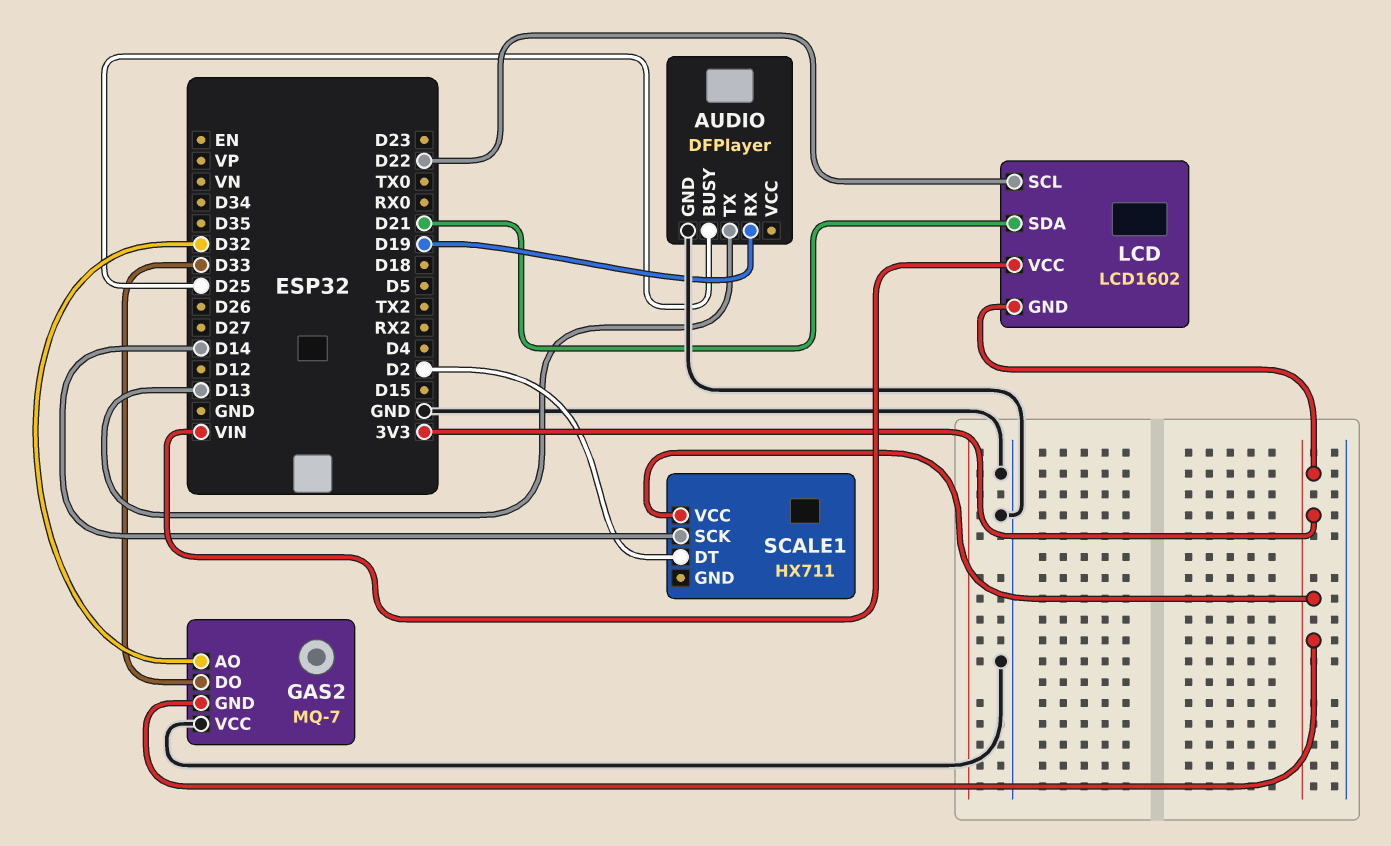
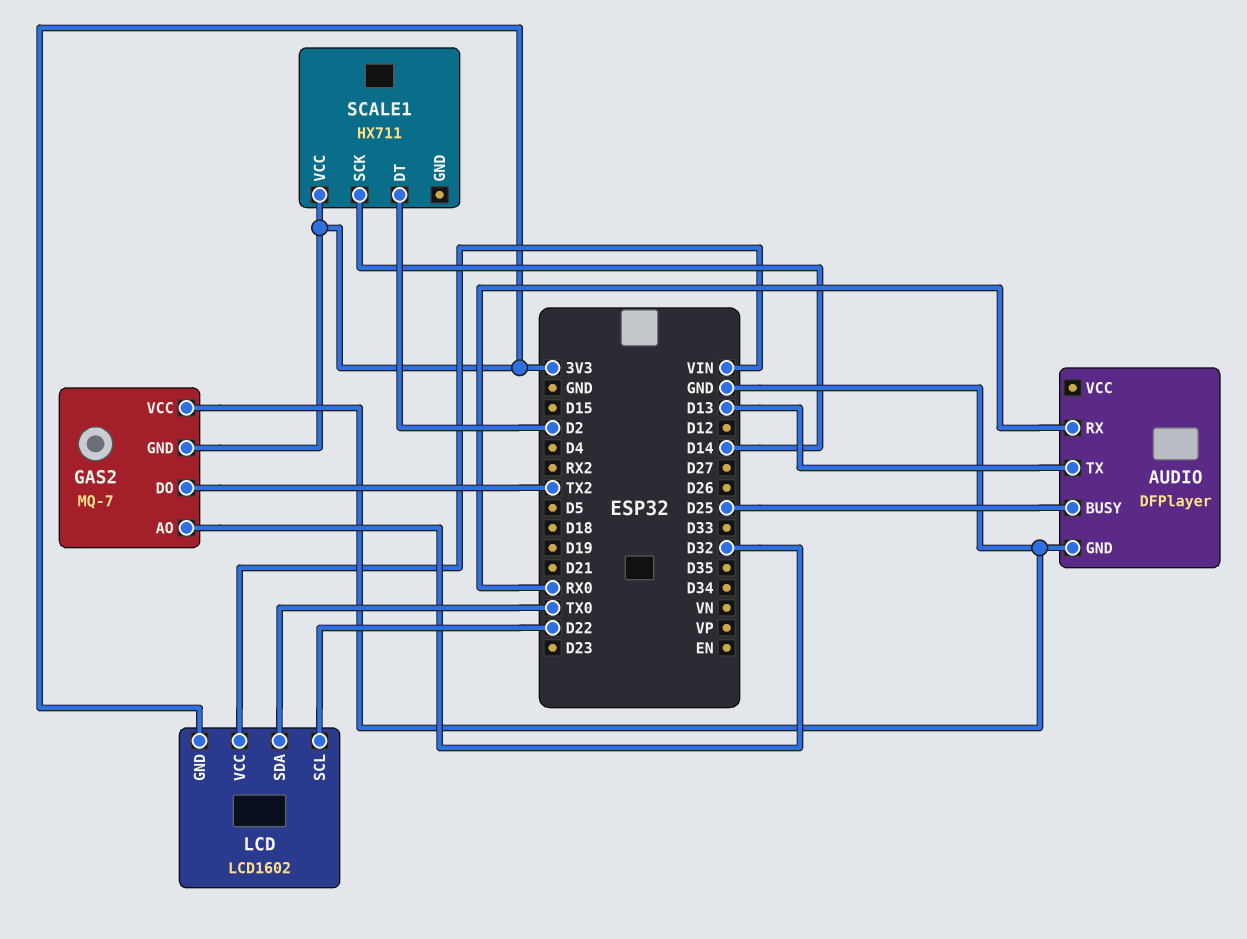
AUDIO pin RX: D19 -> RX0
GAS2 pin DO: D33 -> TX2
LCD pin SDA: D21 -> TX0

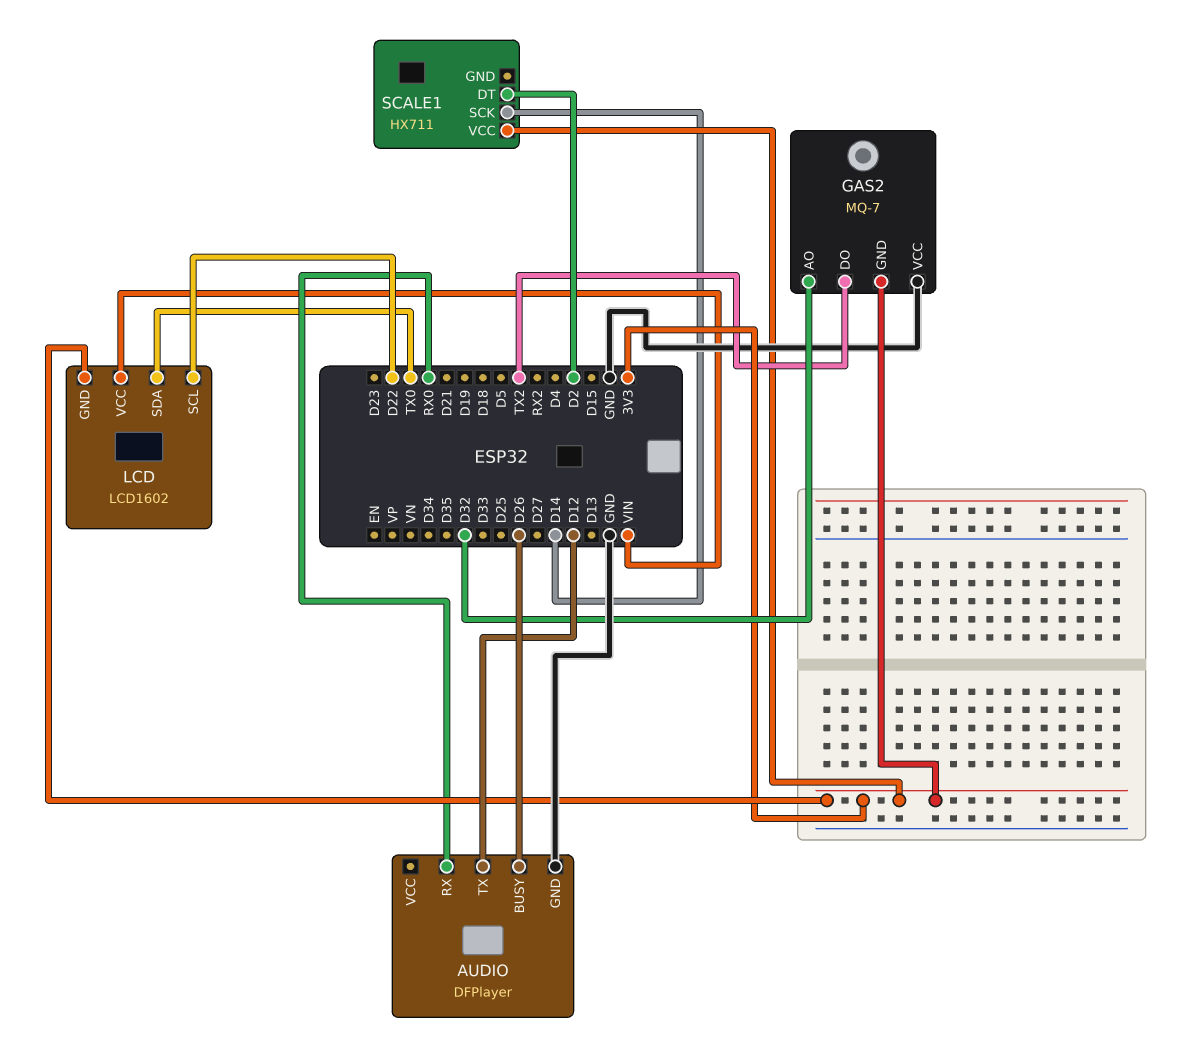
AUDIO pin BUSY: D25 -> D26
AUDIO pin TX: D13 -> D12

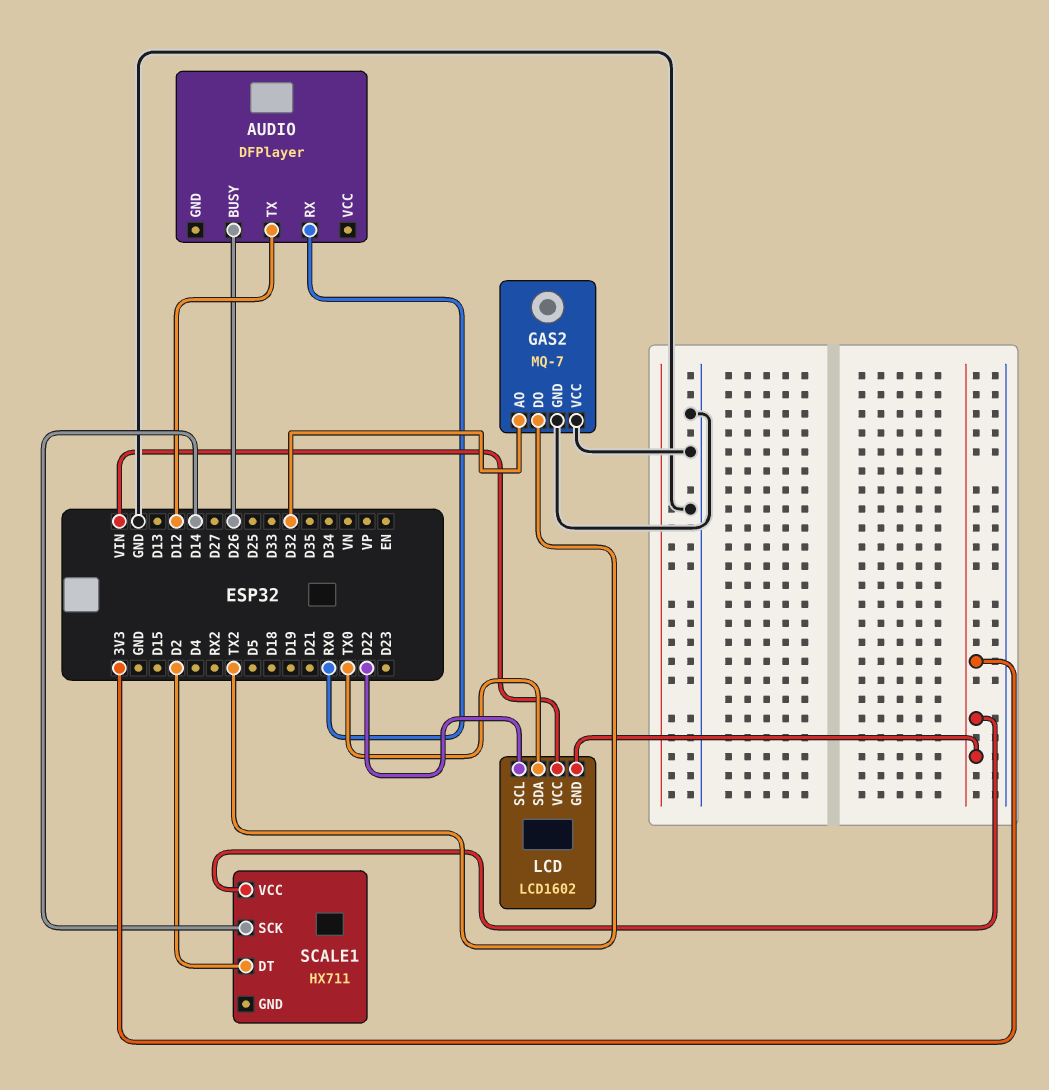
AUDIO pin GND: GND -> none
GAS2 pin GND: 3V3 -> GND

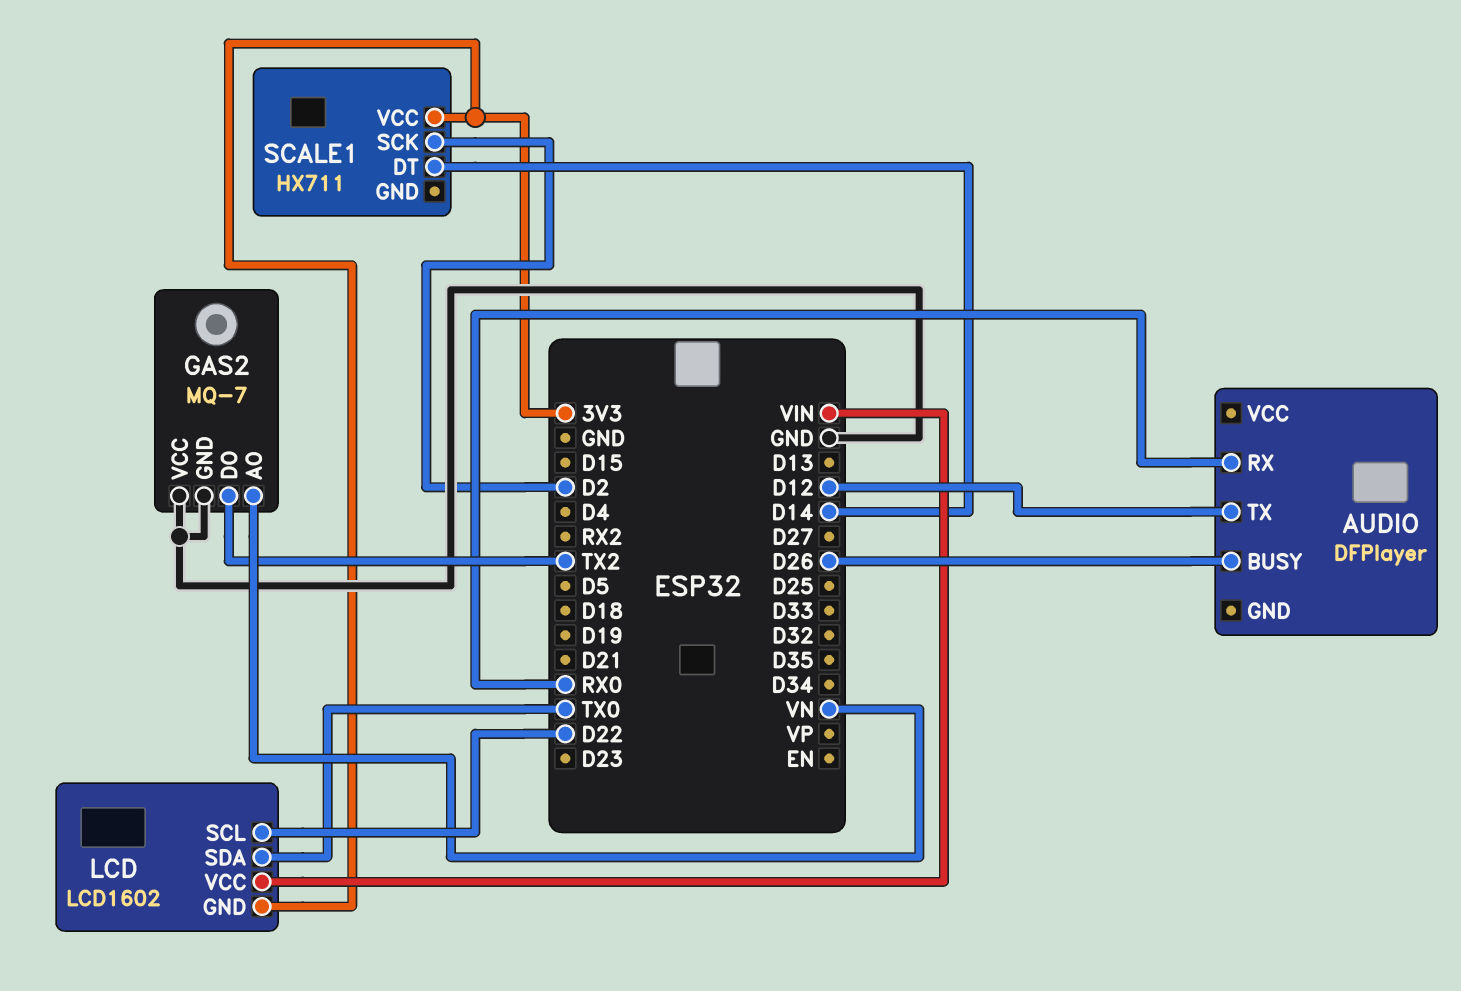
GAS2 pin AO: D32 -> VN
SCALE1 pin DT: D2 -> D14
SCALE1 pin SCK: D14 -> D2

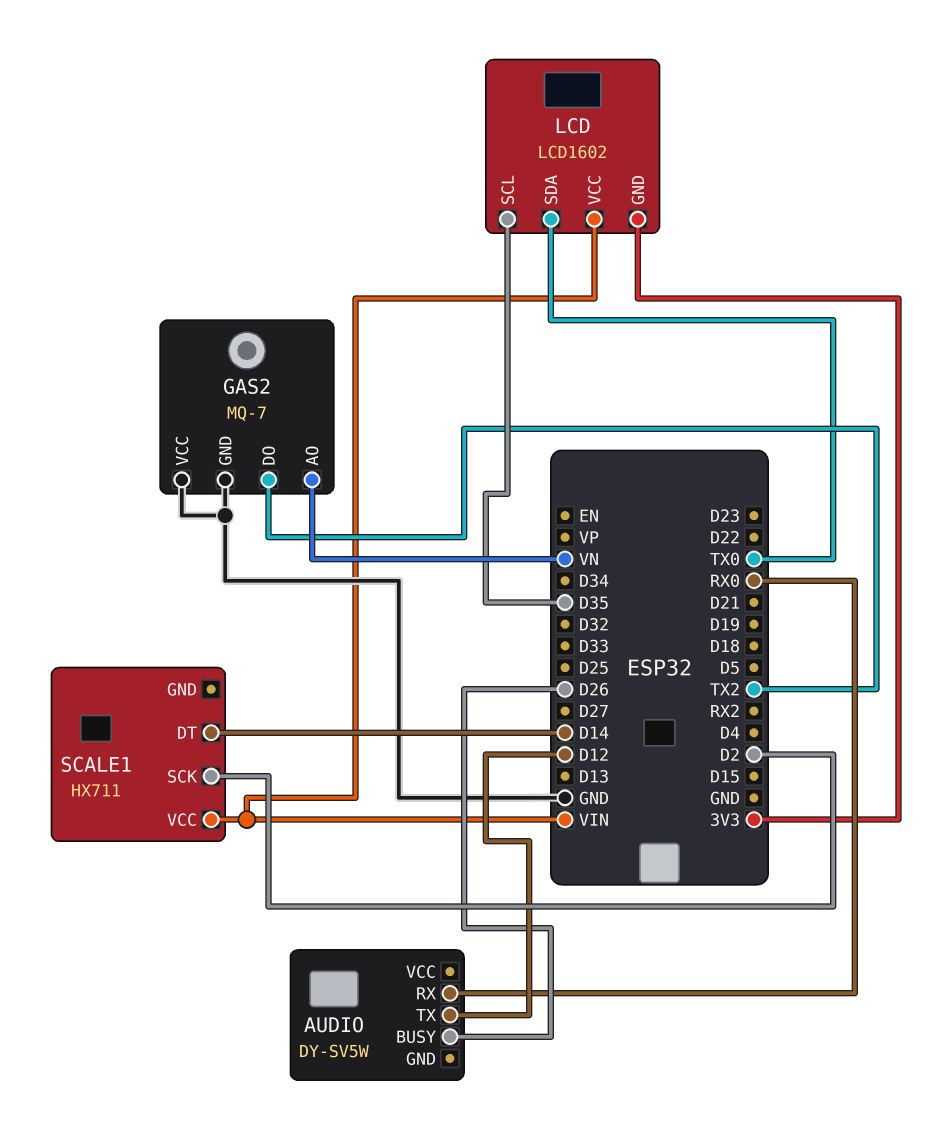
AUDIO: DFPlayer -> DY-SV5W
LCD pin SCL: D22 -> D35
SCALE1 pin VCC: 3V3 -> VIN

